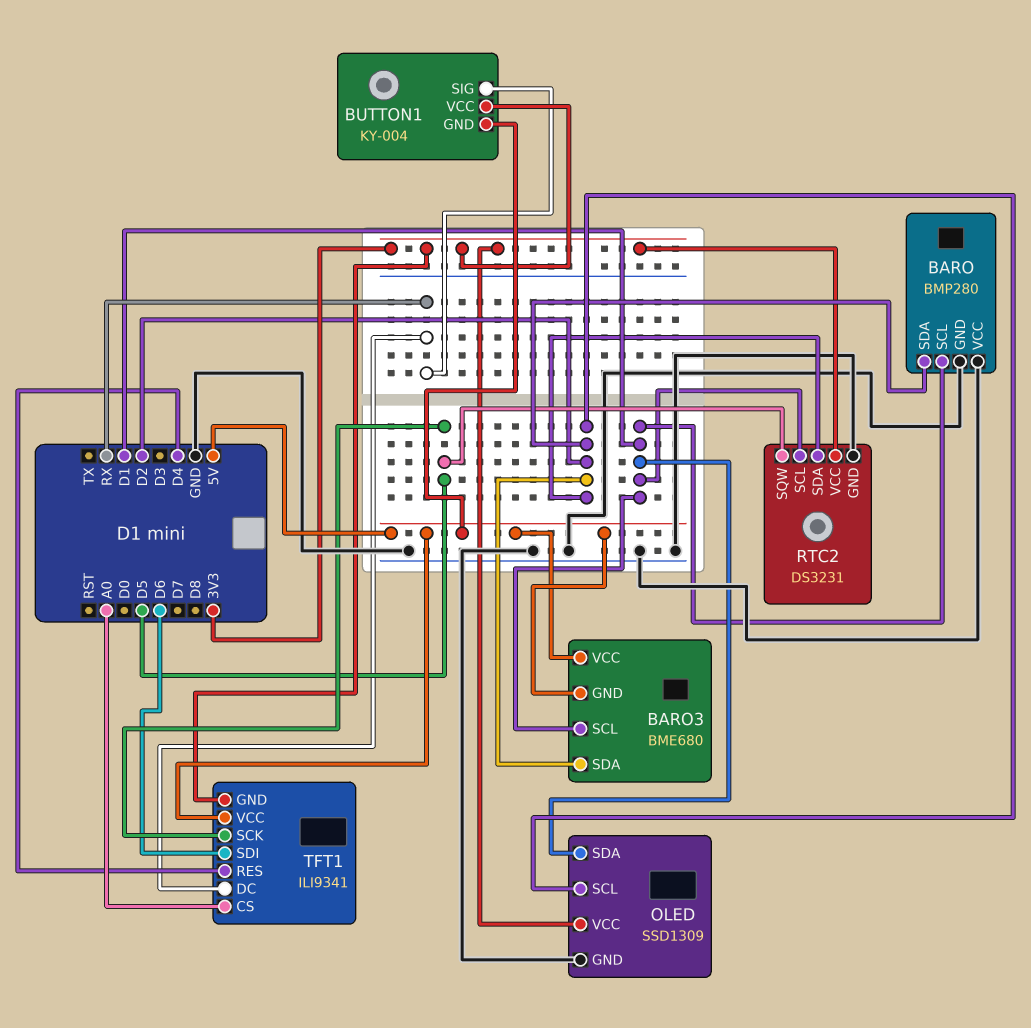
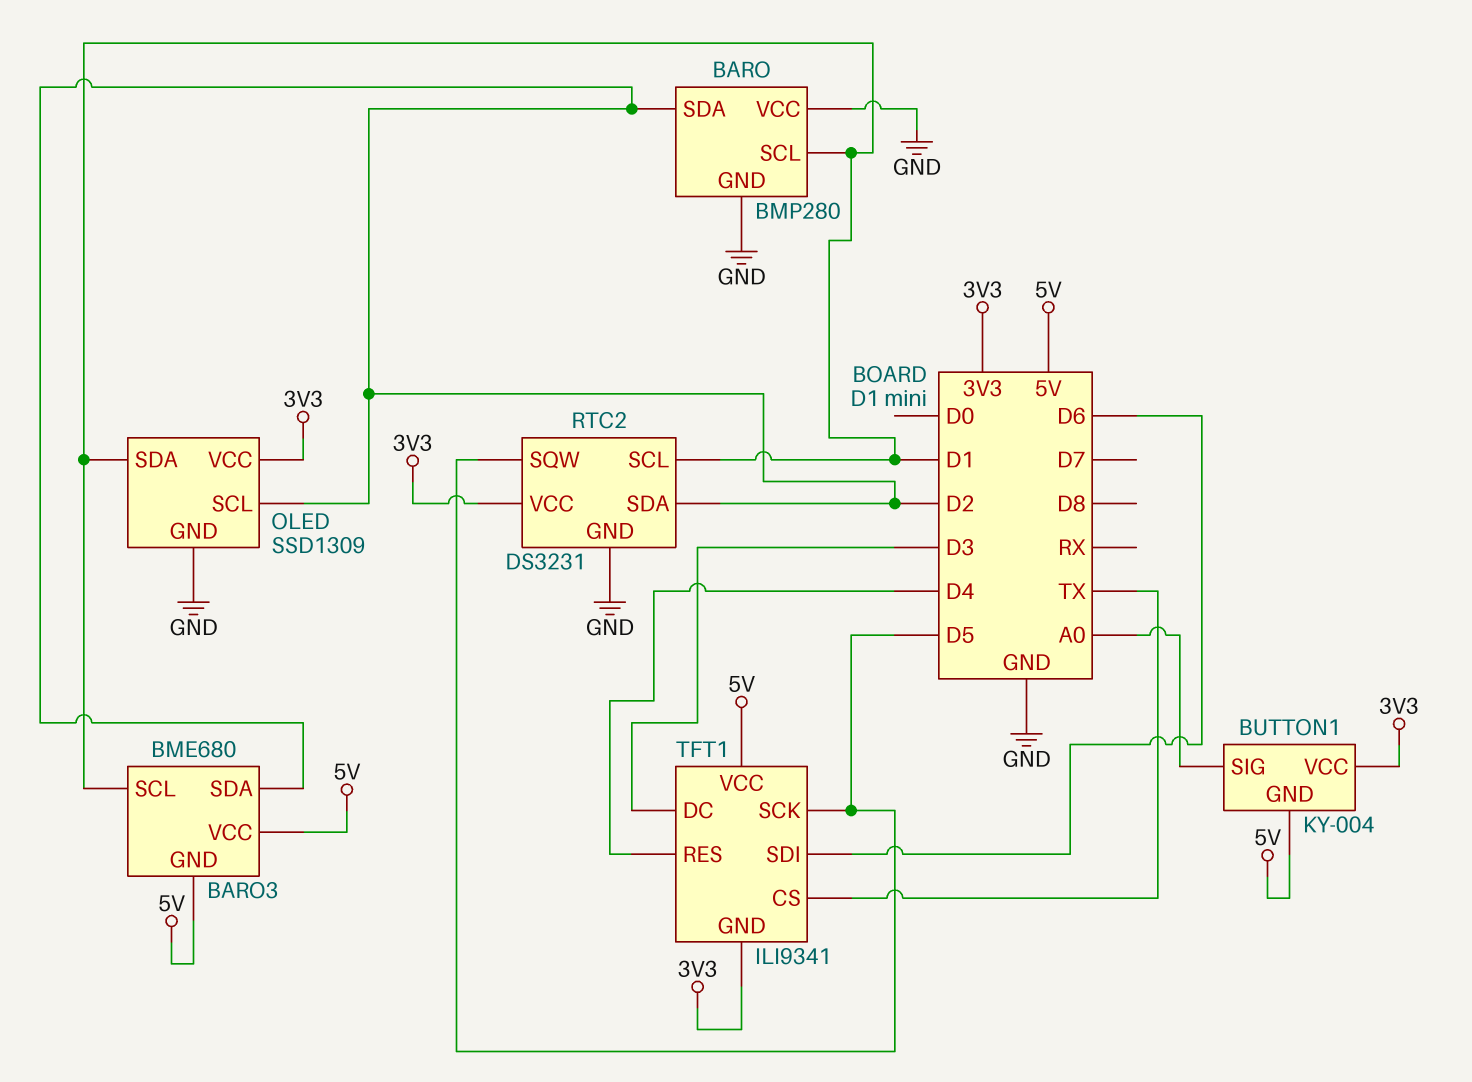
BUTTON1 pin SIG: RX -> A0
TFT1 pin CS: A0 -> TX
TFT1 pin DC: RX -> D3

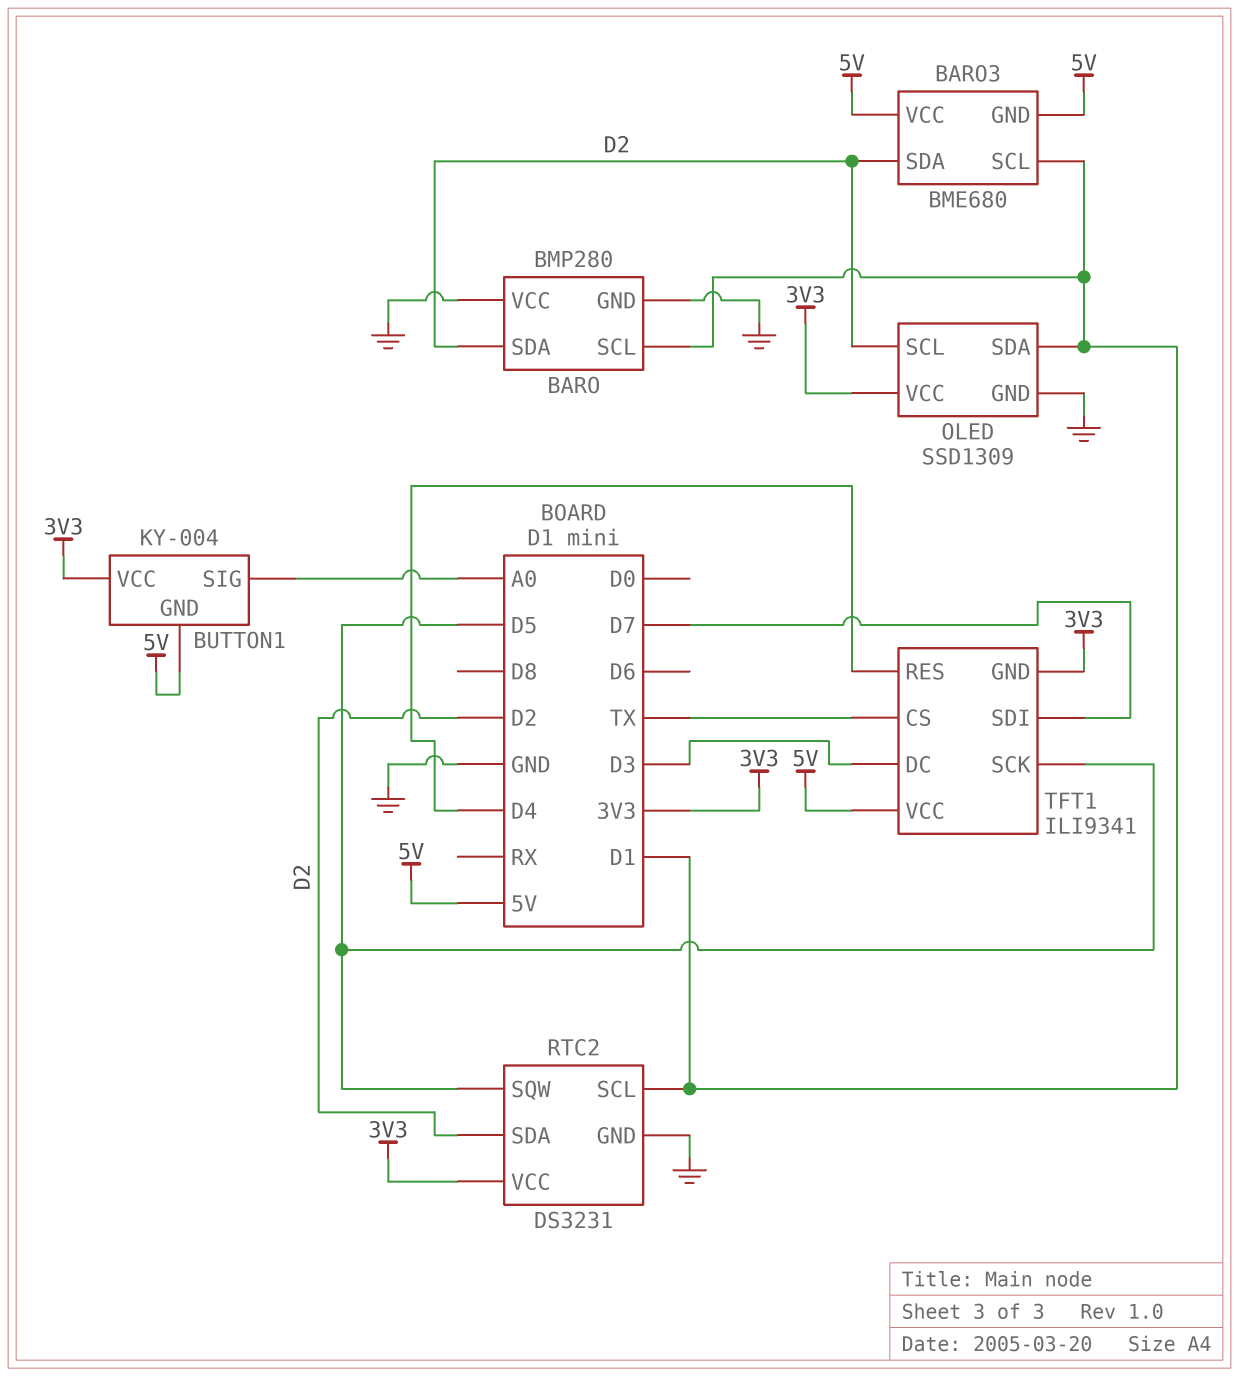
TFT1 pin SDI: D6 -> D7

